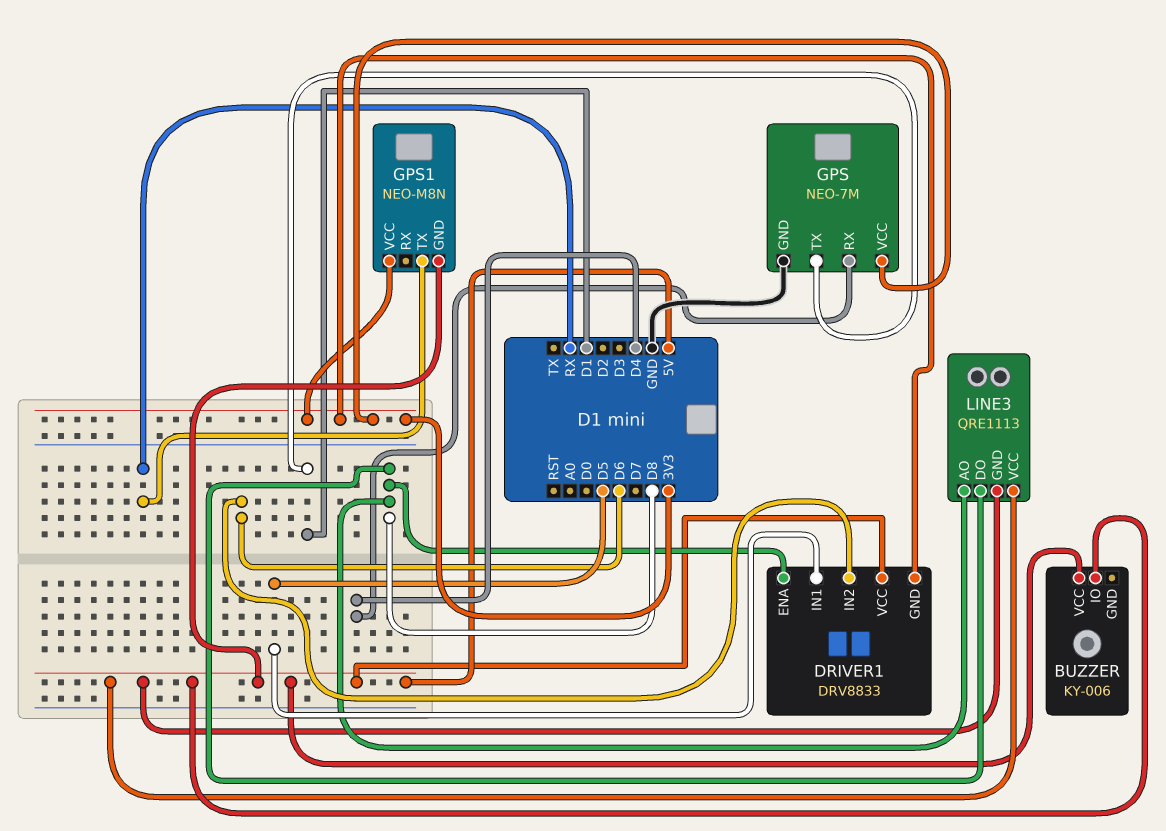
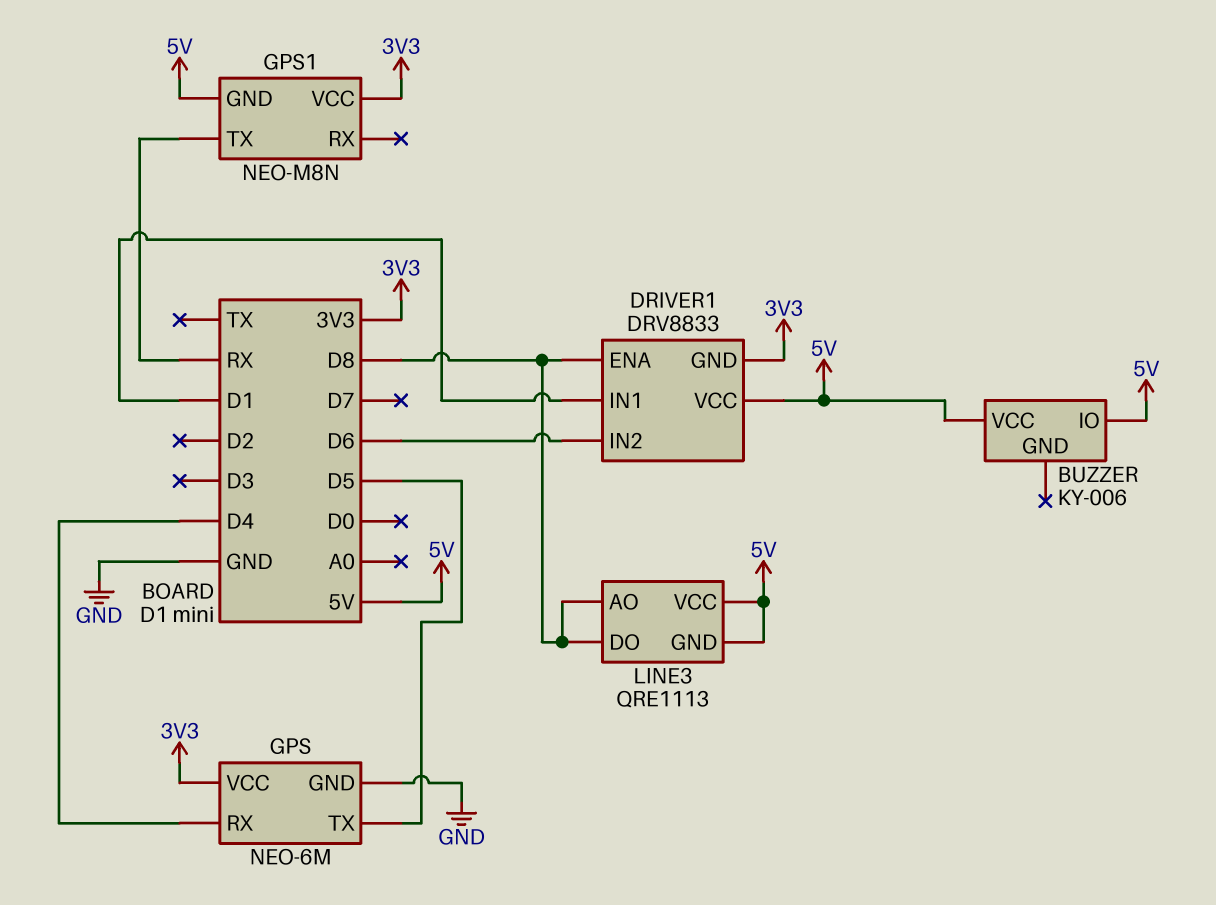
DRIVER1 pin IN1: D5 -> D1
GPS: NEO-7M -> NEO-6M
GPS pin TX: D1 -> D5

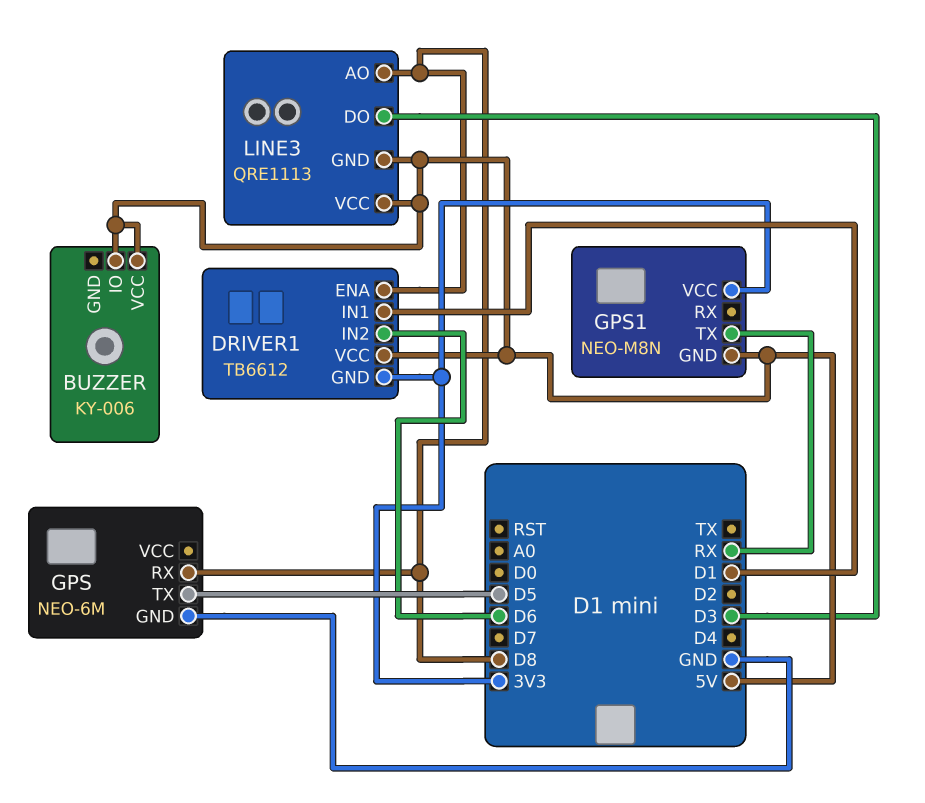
DRIVER1: DRV8833 -> TB6612
GPS pin RX: D4 -> D8
GPS pin VCC: 3V3 -> none
LINE3 pin DO: D8 -> D3

